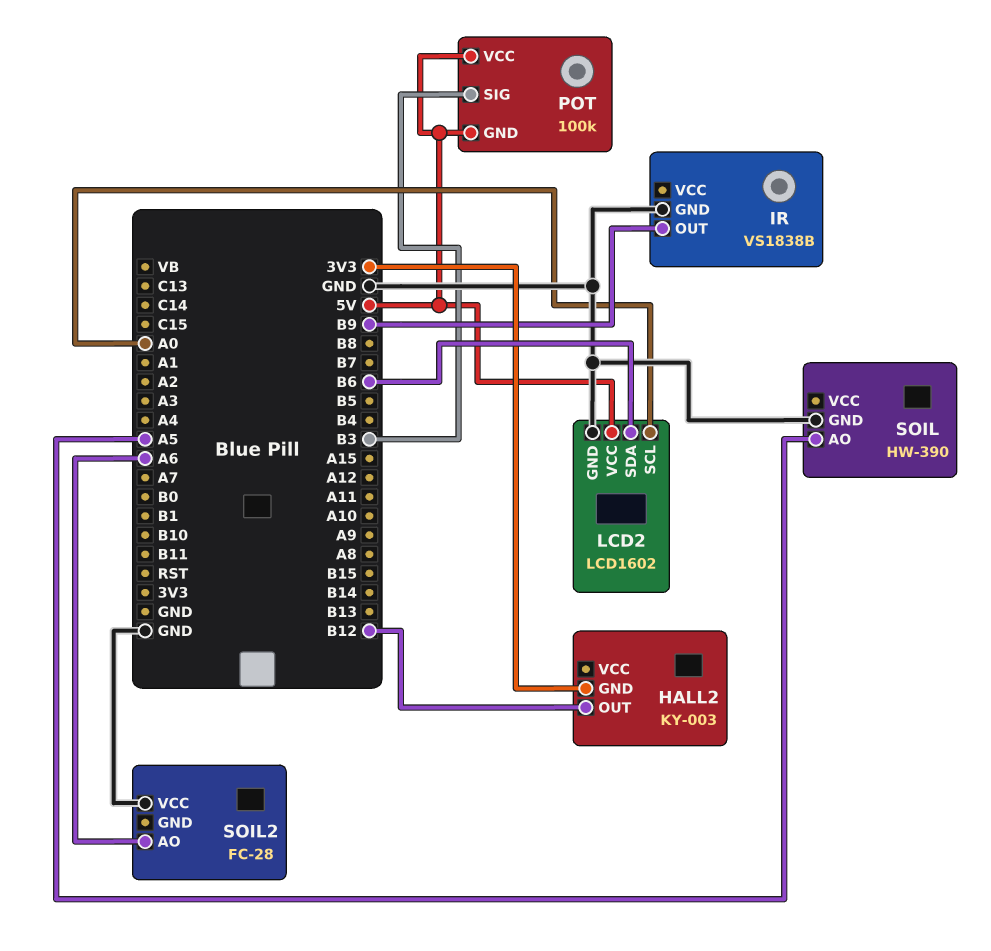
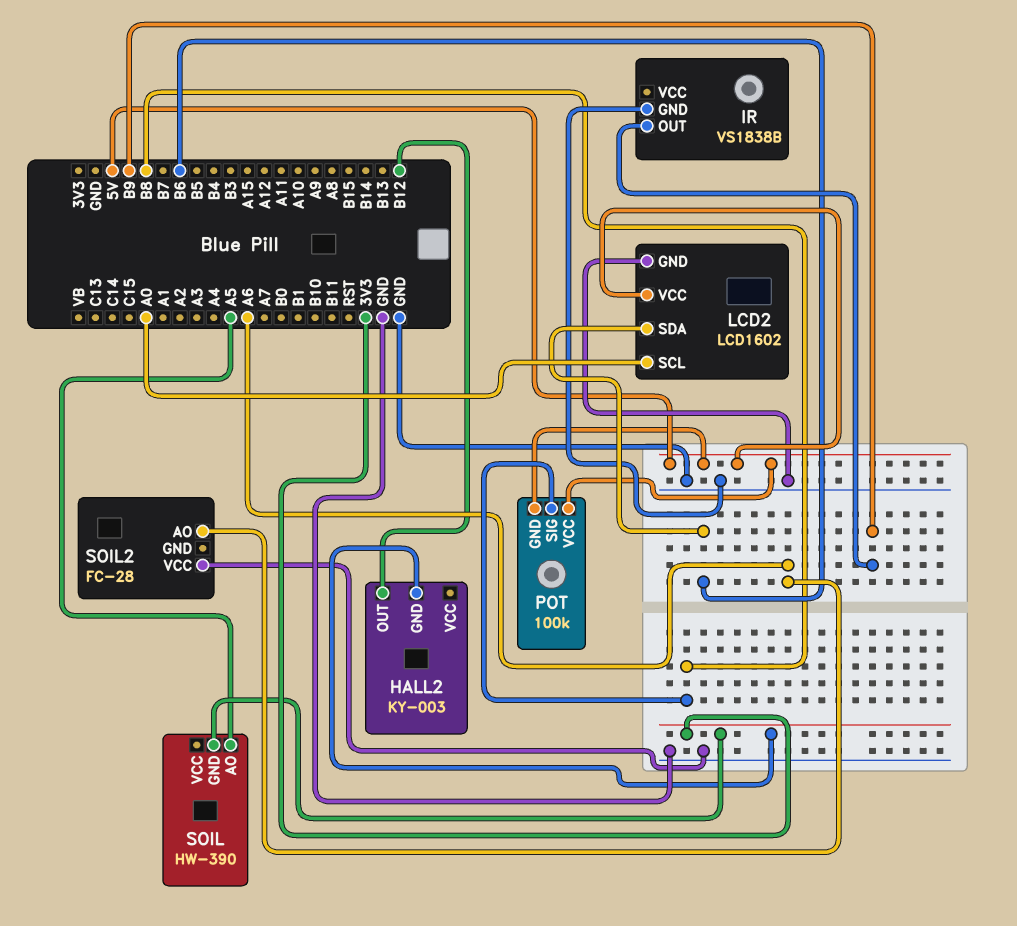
POT pin SIG: B3 -> B8
SOIL pin GND: GND -> 3V3

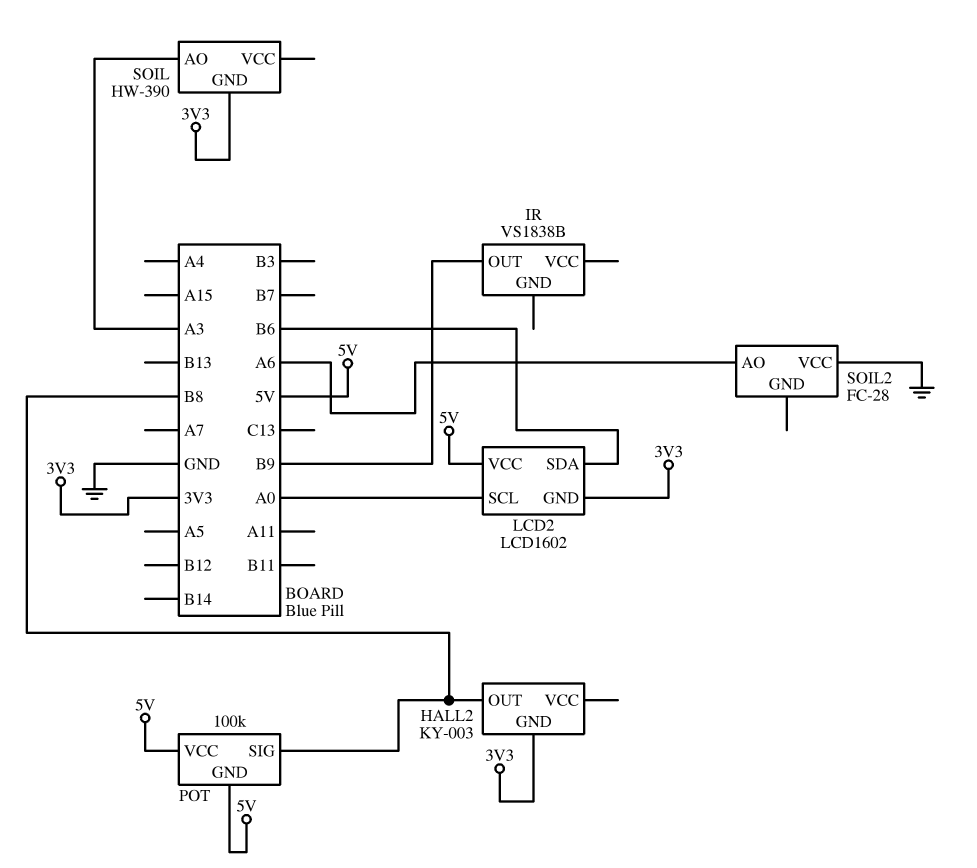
HALL2 pin OUT: B12 -> B8
IR pin GND: GND -> none
LCD2 pin GND: GND -> 3V3
SOIL pin AO: A5 -> A3

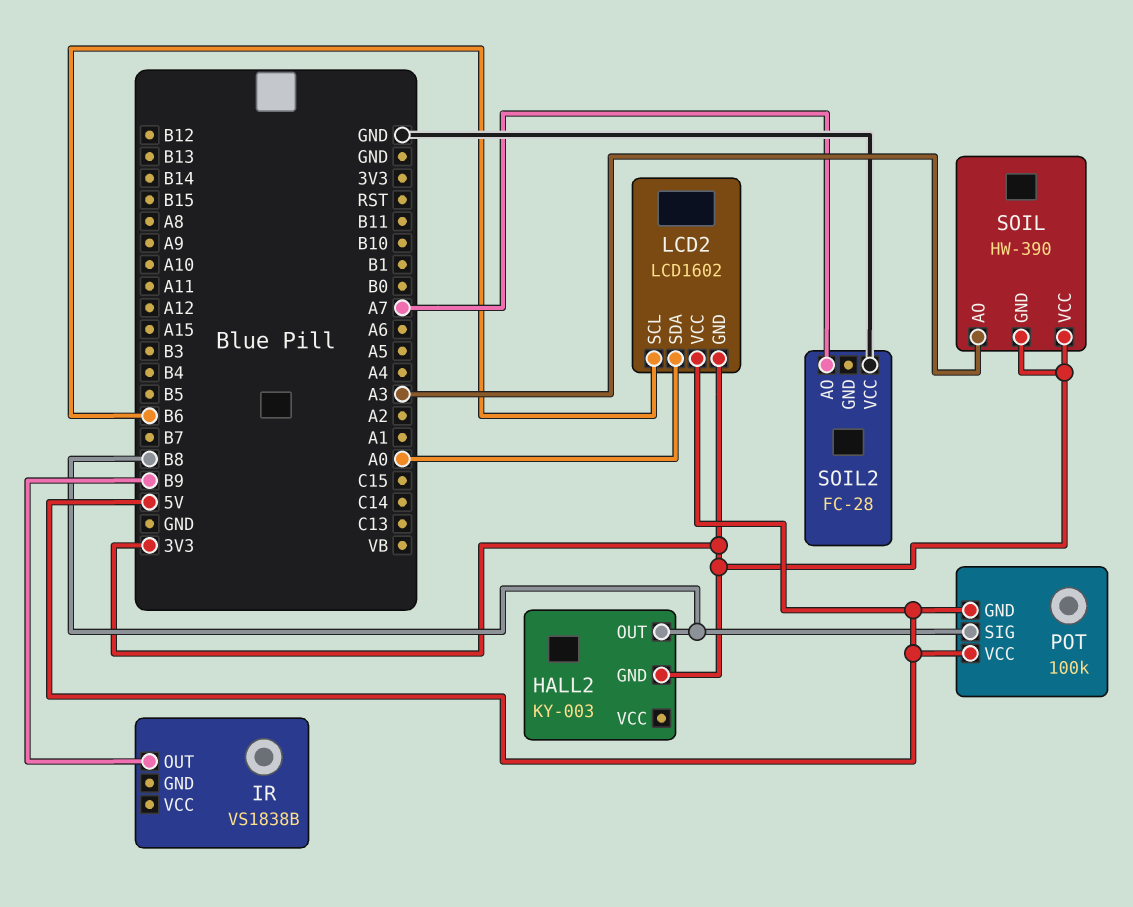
LCD2 pin SCL: A0 -> B6
LCD2 pin SDA: B6 -> A0
SOIL pin VCC: none -> 3V3
SOIL2 pin AO: A6 -> A7

